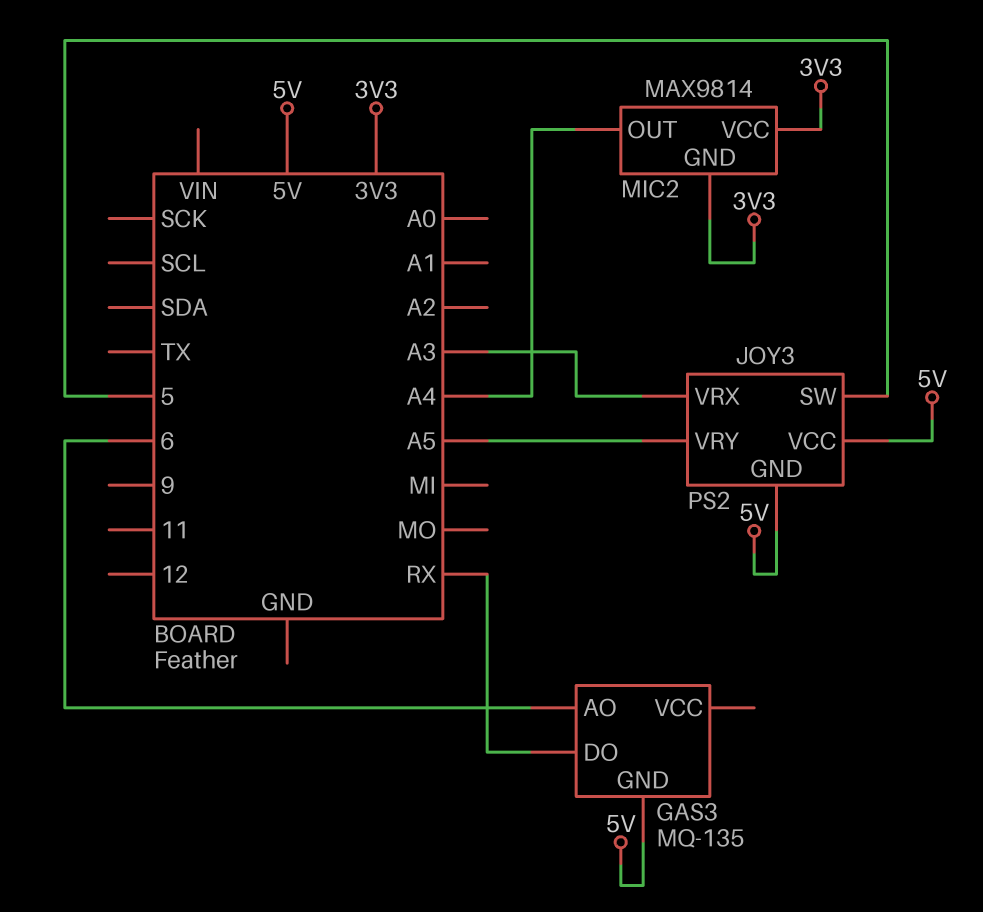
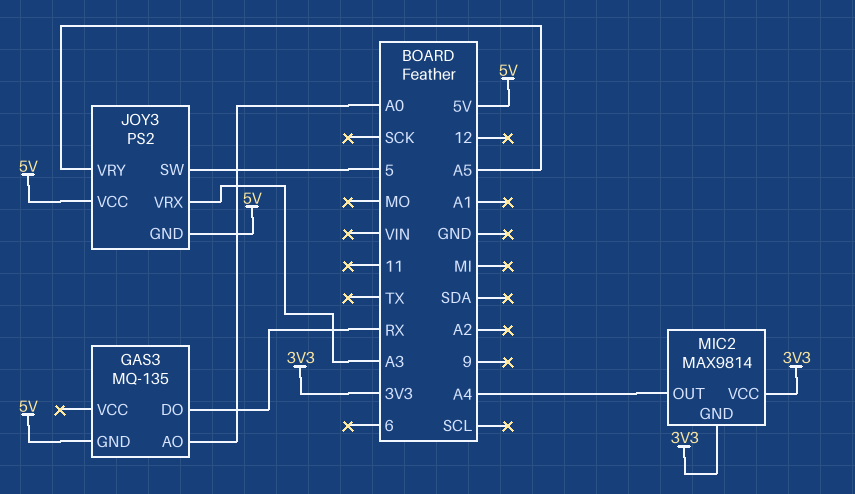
GAS3 pin AO: 6 -> A0

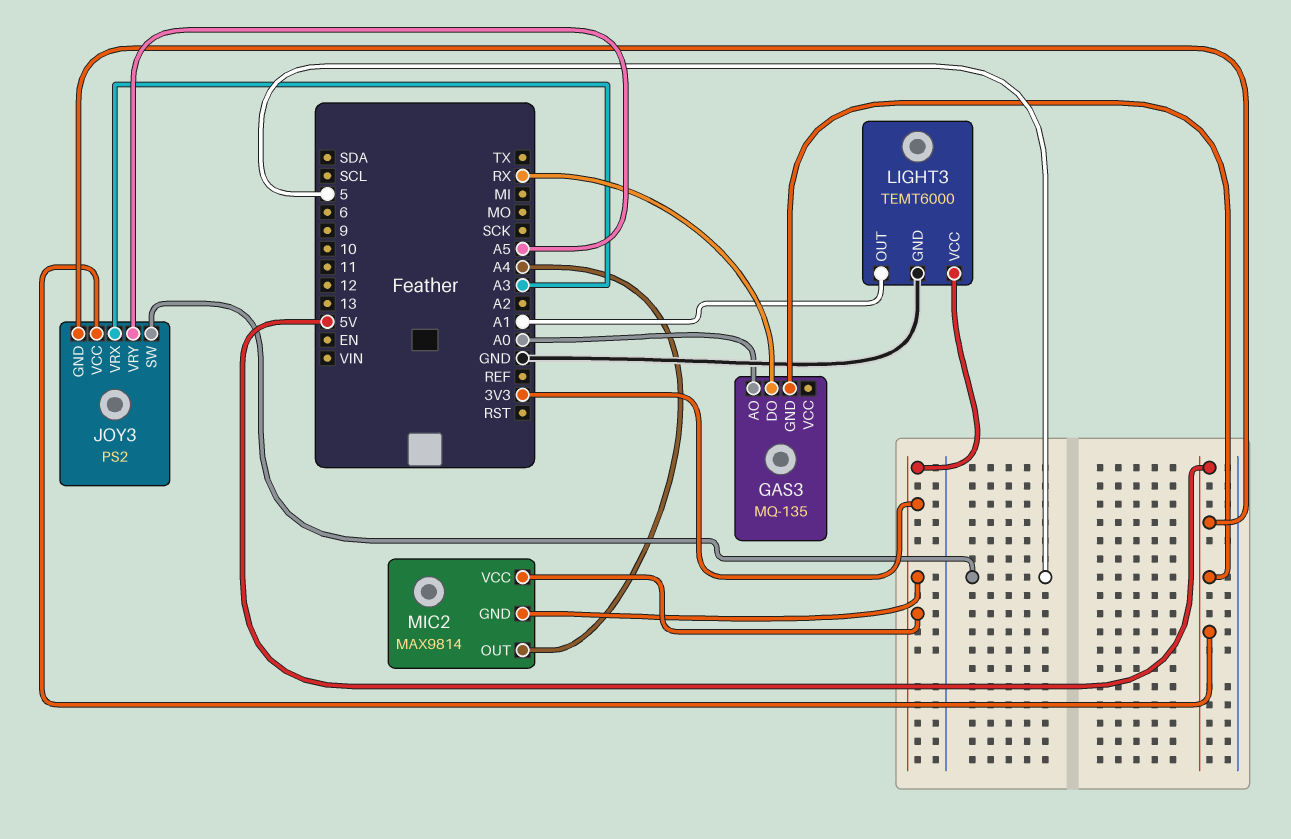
LIGHT3: none -> TEMT6000
LIGHT3 pin GND: none -> GND
LIGHT3 pin OUT: none -> A1
LIGHT3 pin VCC: none -> 3V3

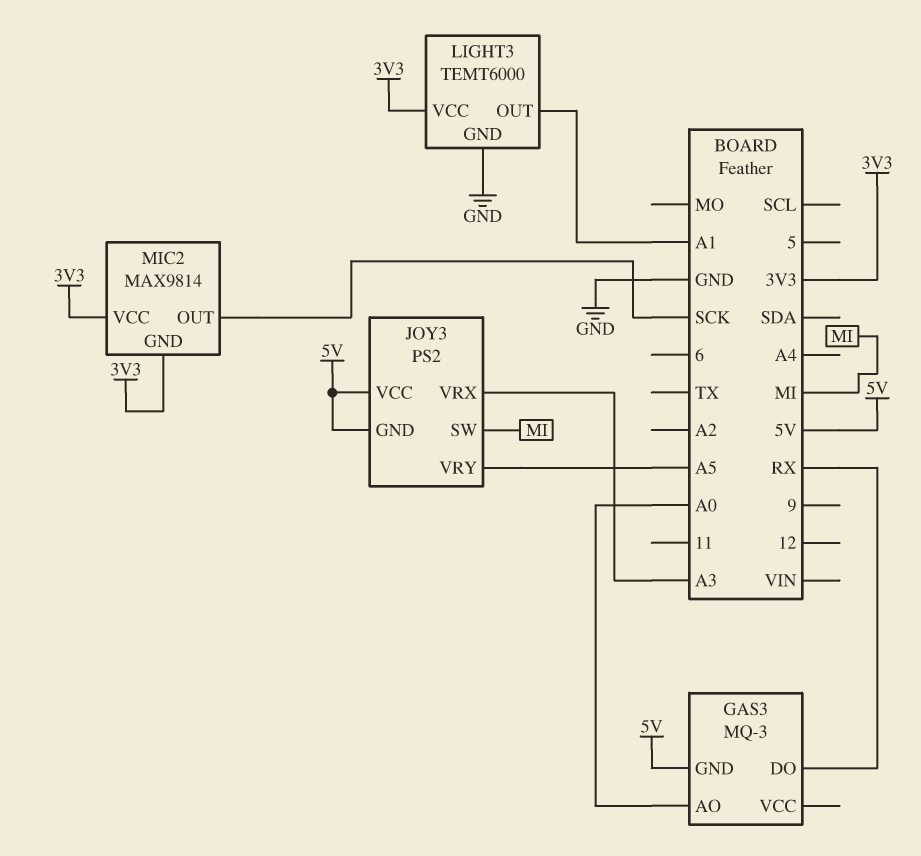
GAS3: MQ-135 -> MQ-3
JOY3 pin SW: 5 -> MI
MIC2 pin OUT: A4 -> SCK

